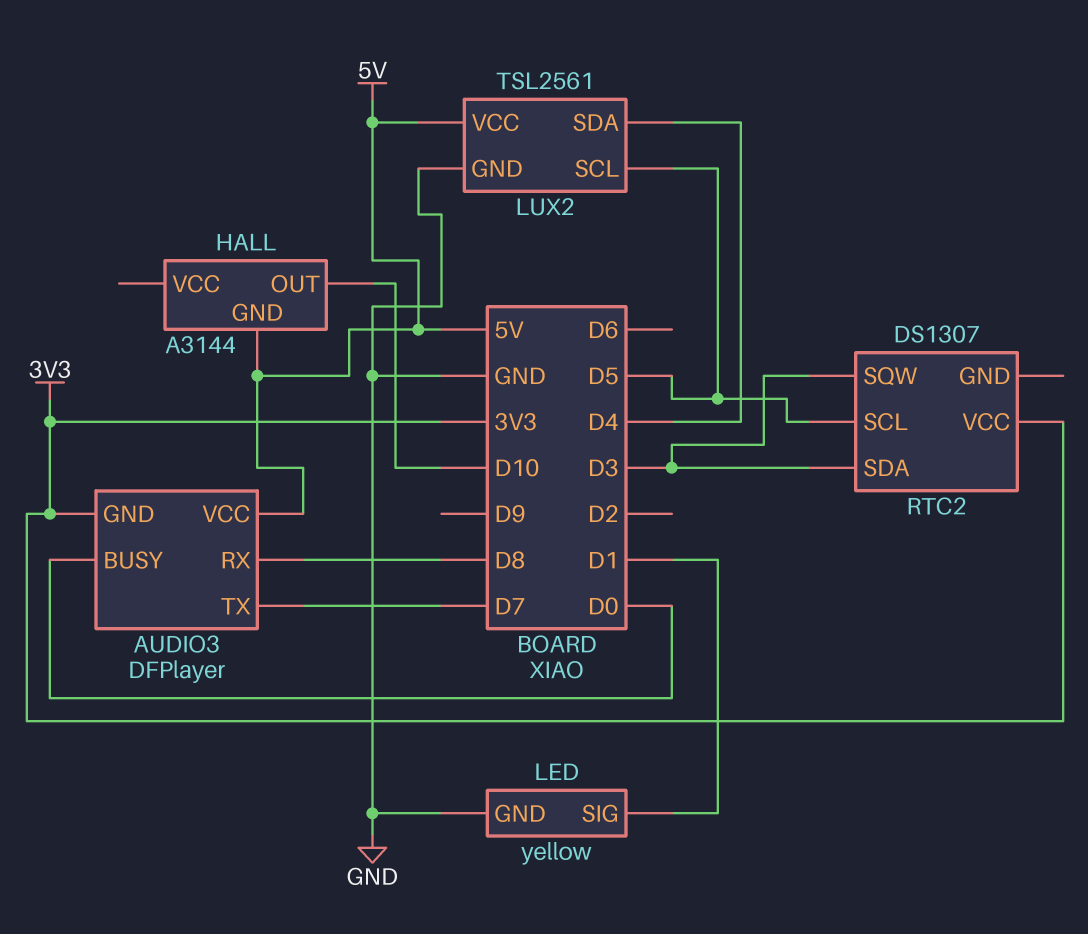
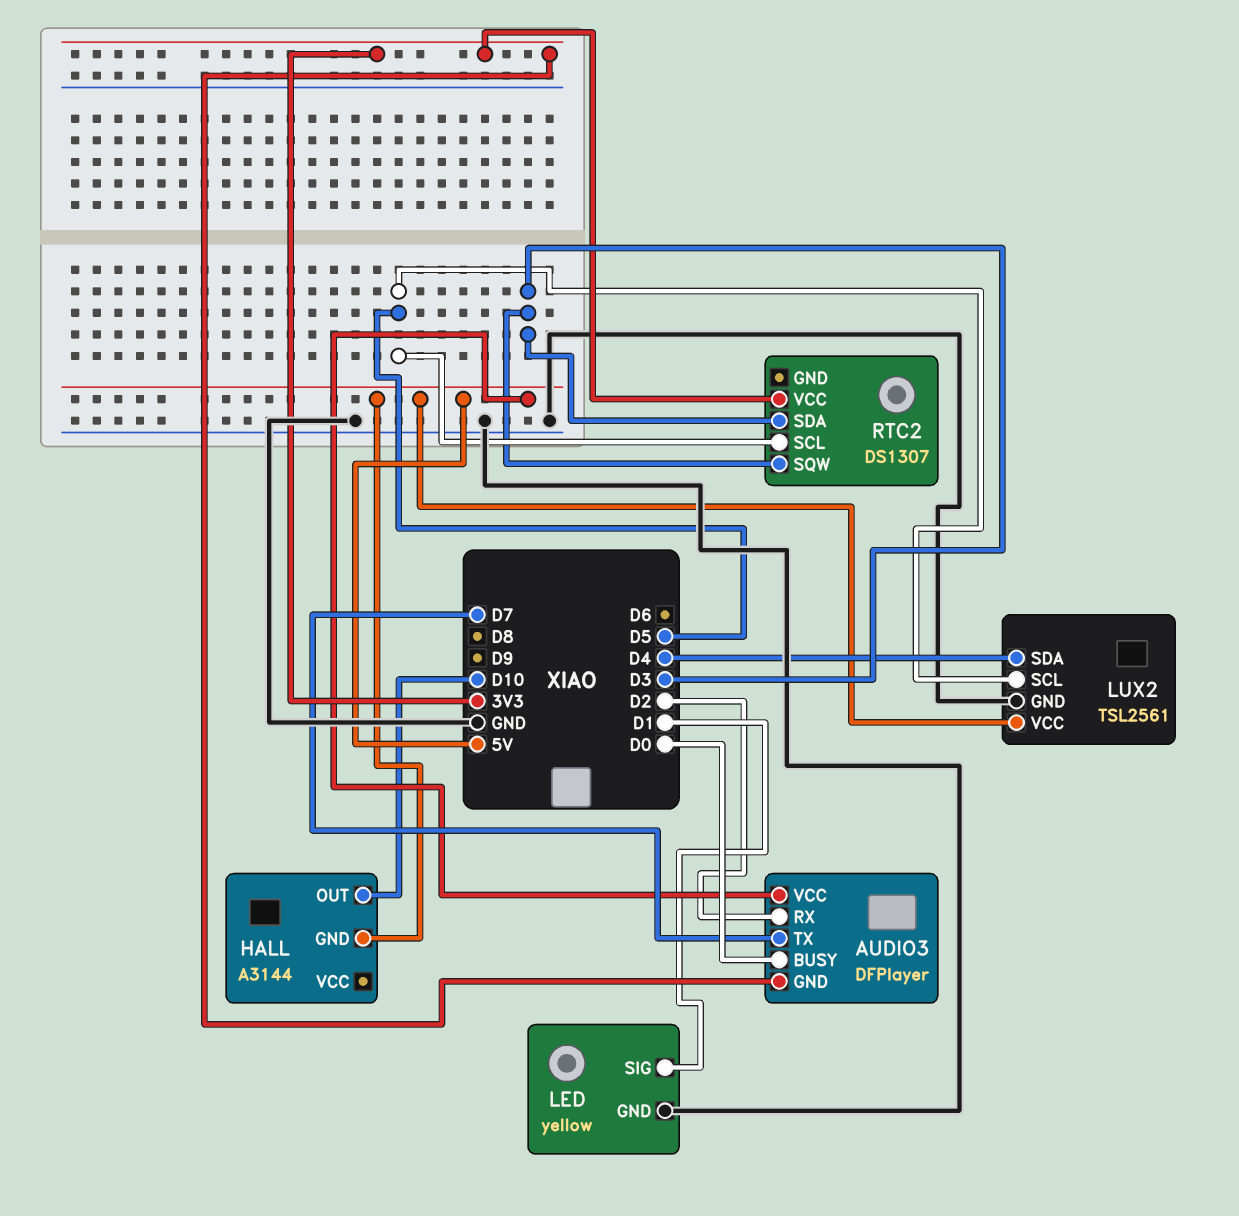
AUDIO3 pin RX: D8 -> D2

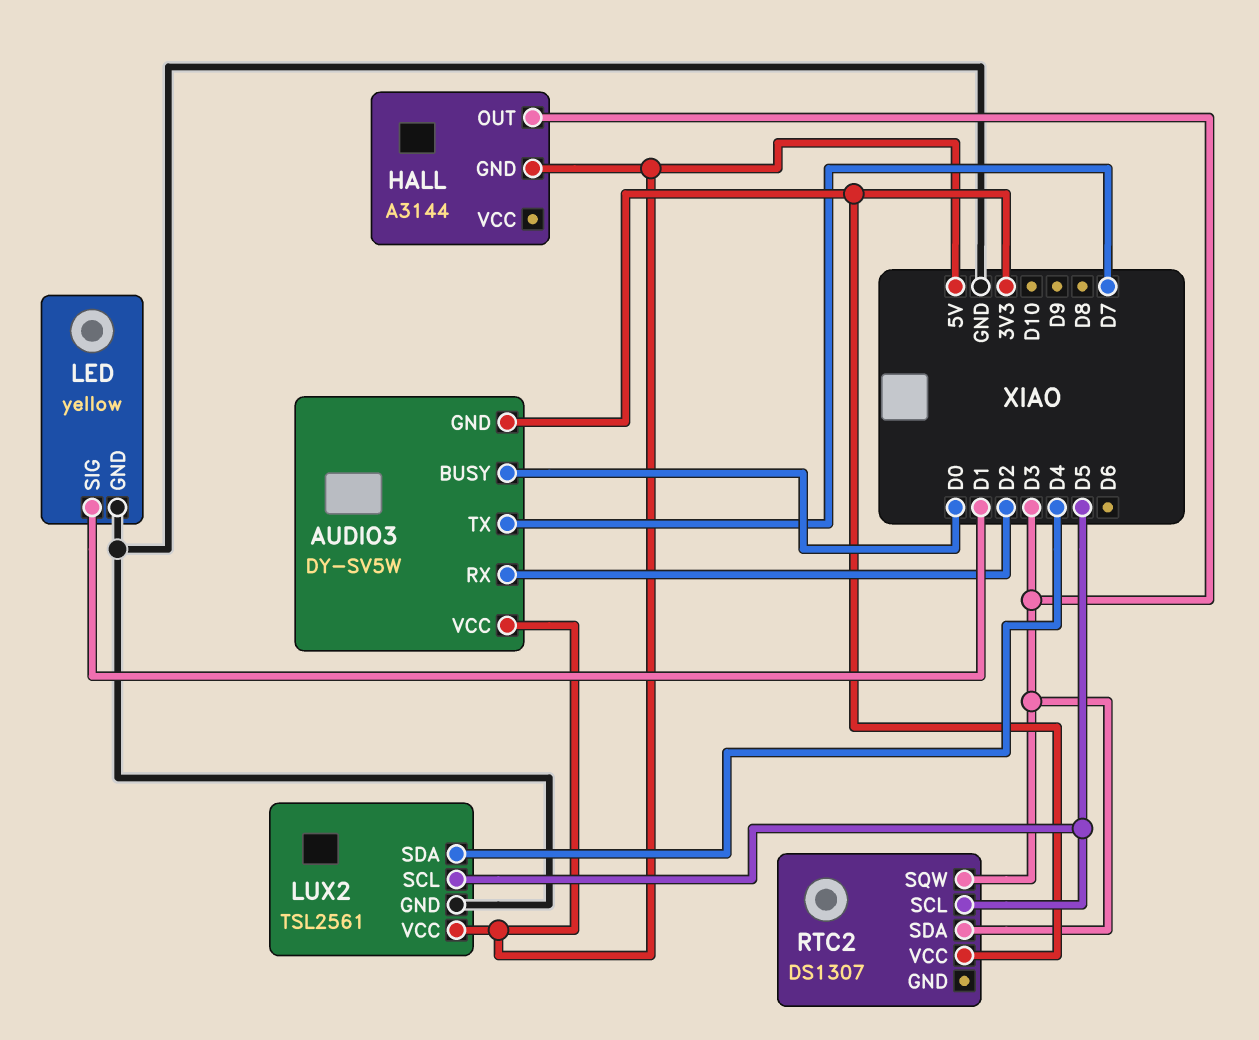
AUDIO3: DFPlayer -> DY-SV5W
HALL pin OUT: D10 -> D3

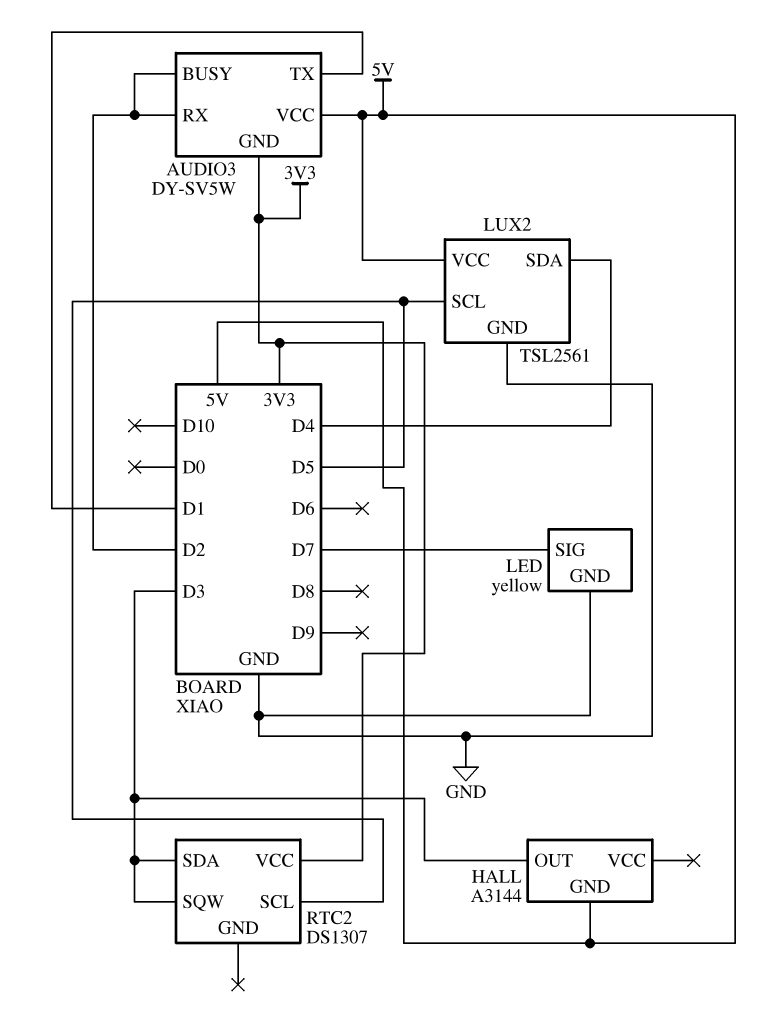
AUDIO3 pin BUSY: D0 -> D2
AUDIO3 pin TX: D7 -> D1
LED pin SIG: D1 -> D7

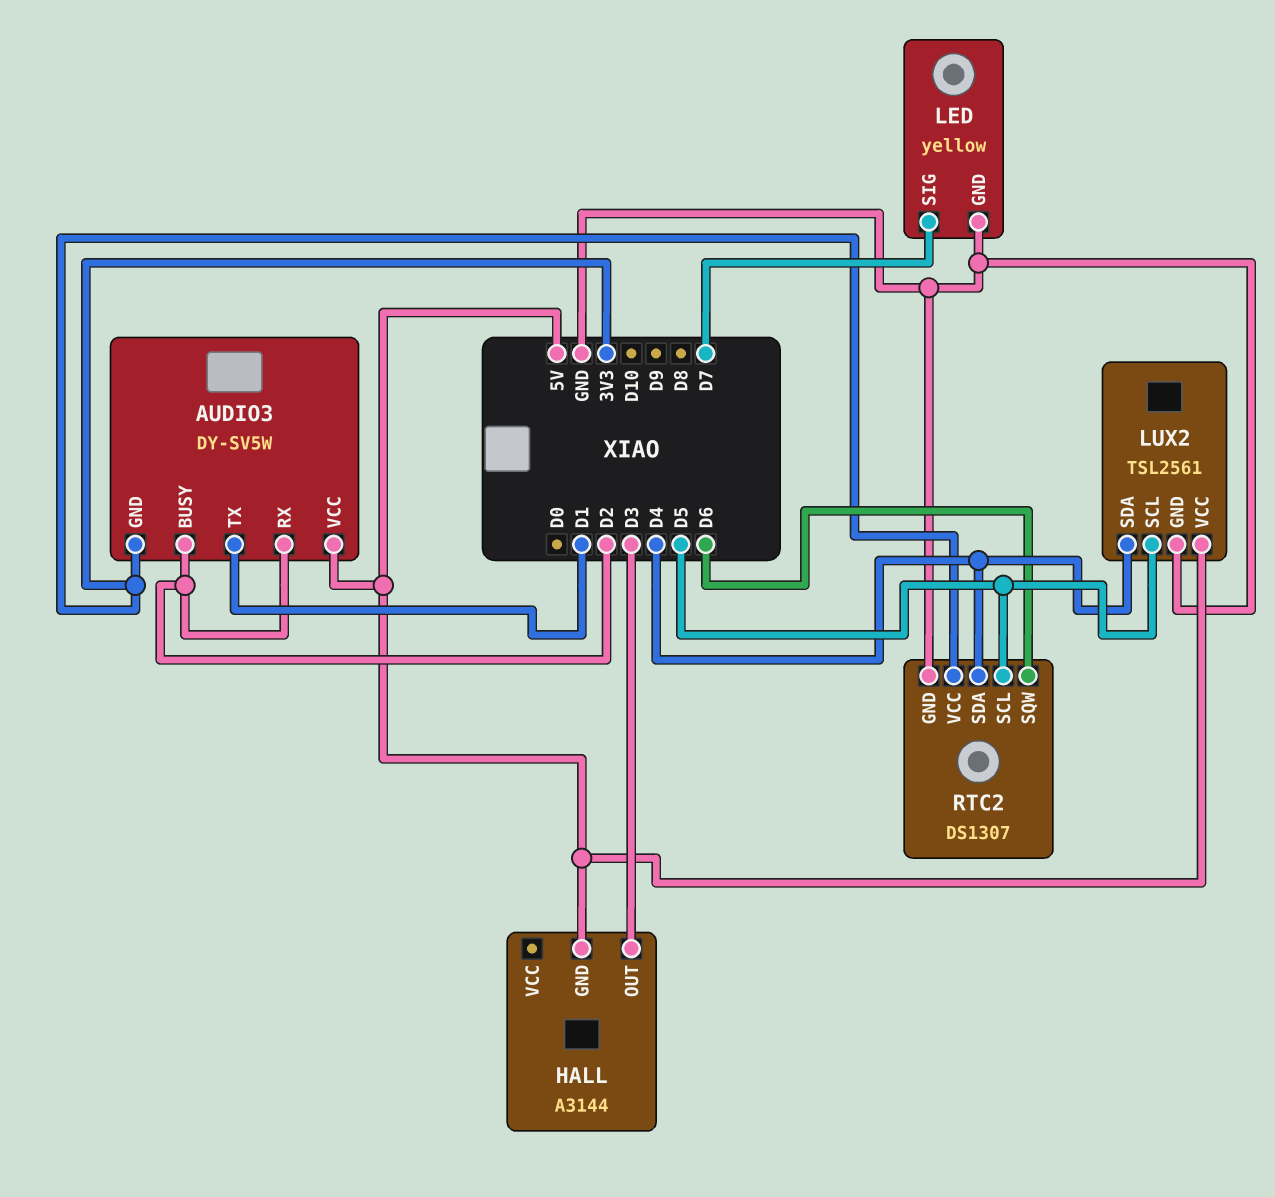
RTC2 pin GND: none -> GND
RTC2 pin SDA: D3 -> D4
RTC2 pin SQW: D3 -> D6

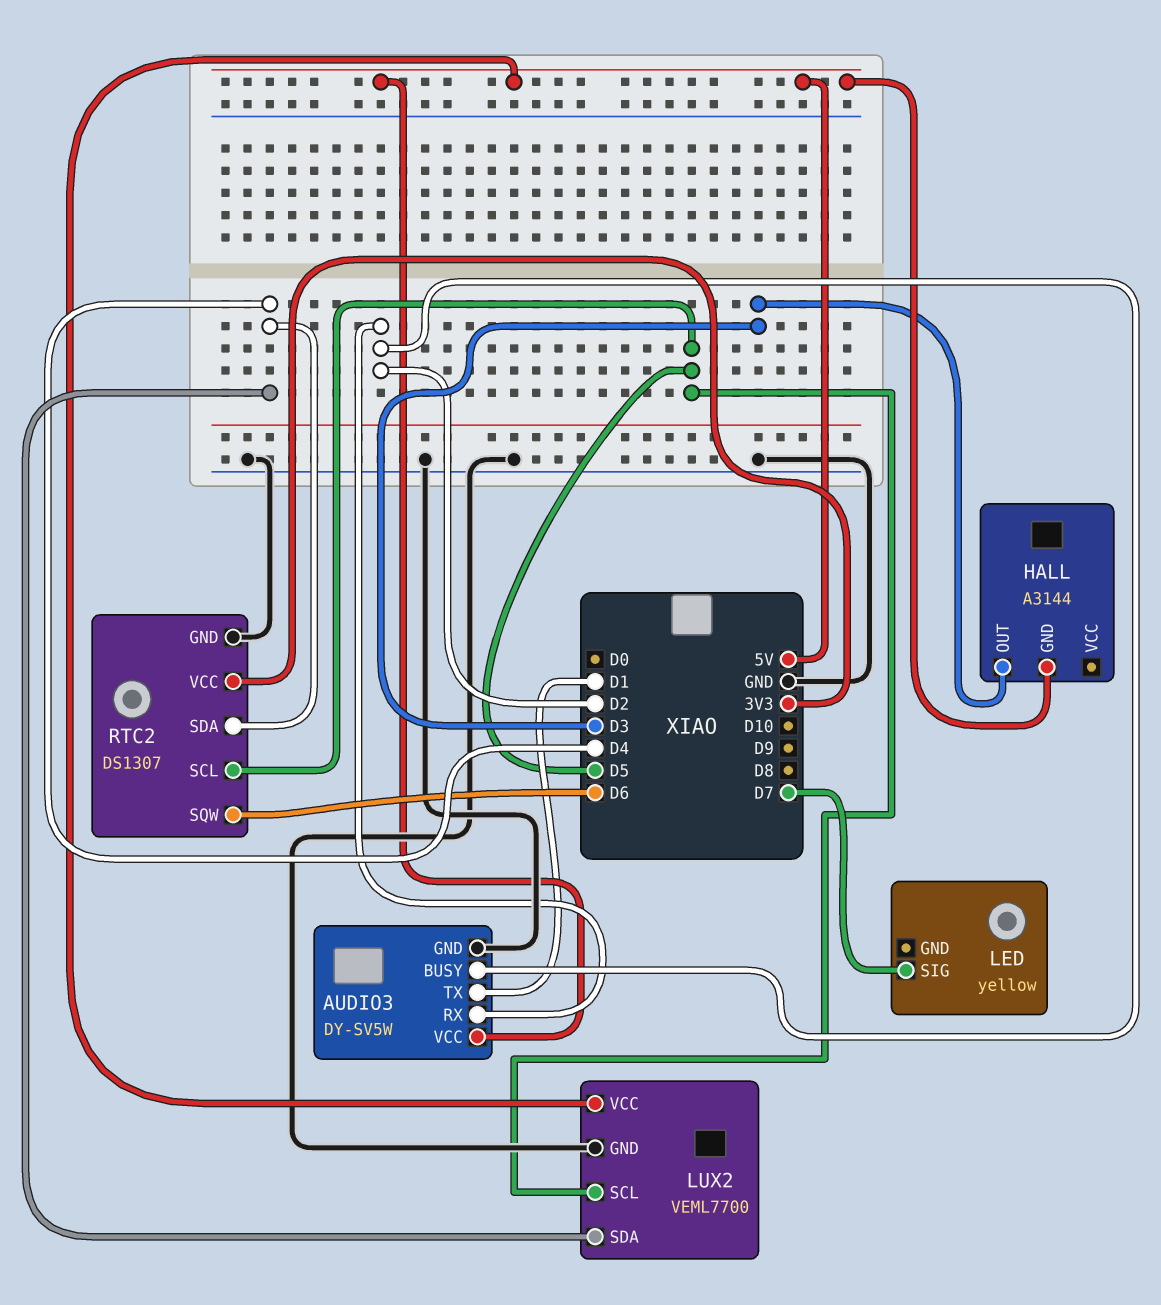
AUDIO3 pin GND: 3V3 -> GND
LED pin GND: GND -> none
LUX2: TSL2561 -> VEML7700

